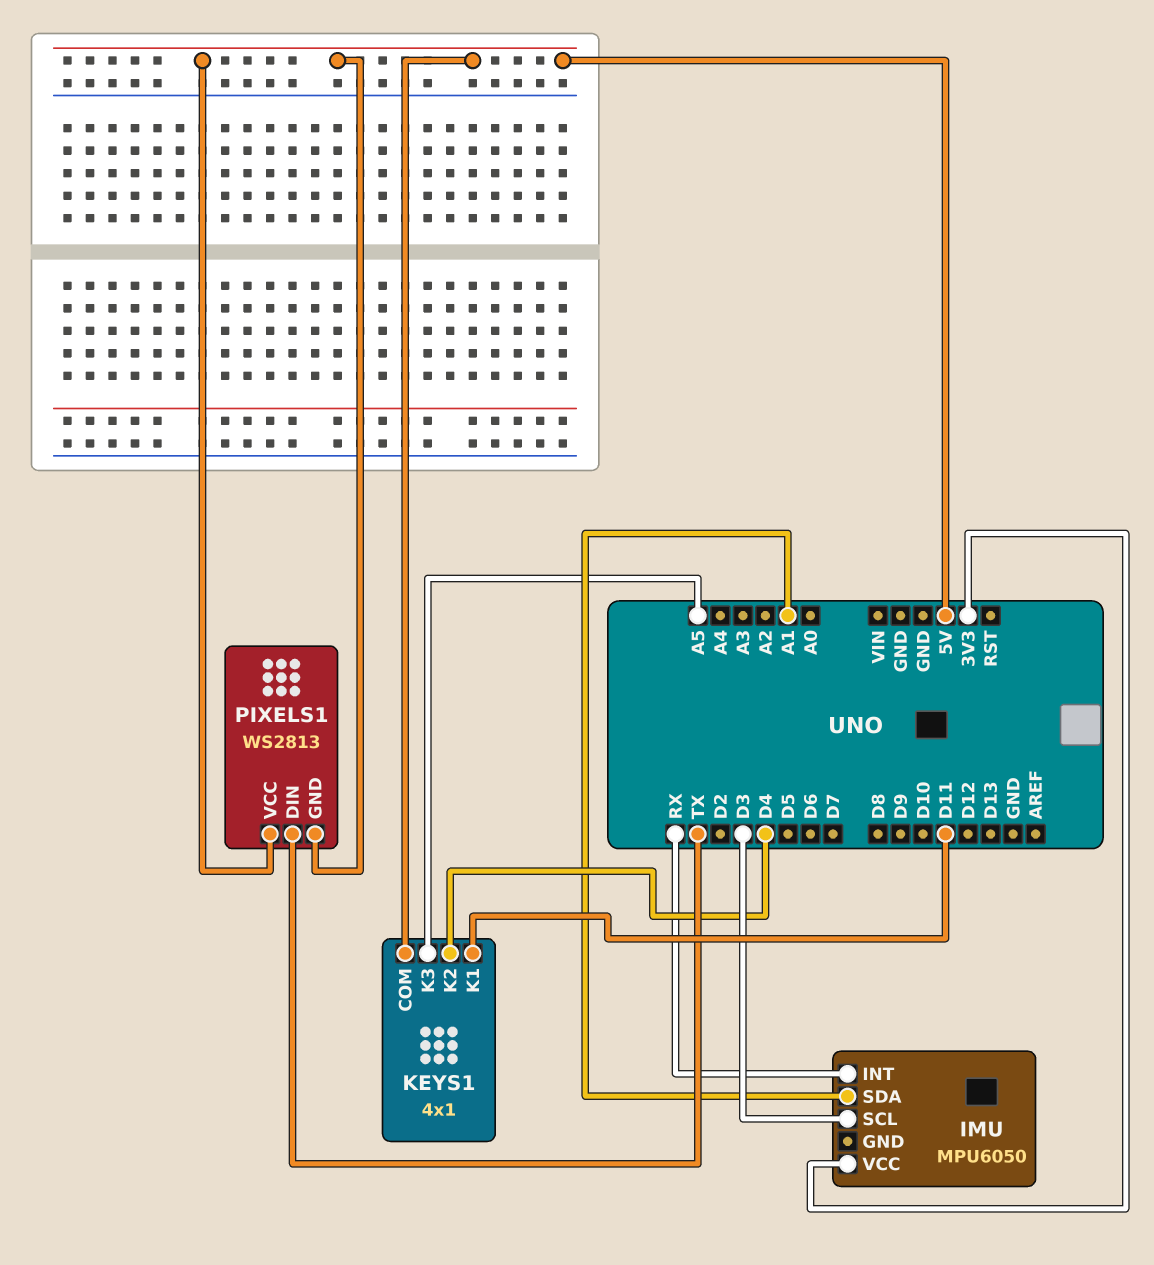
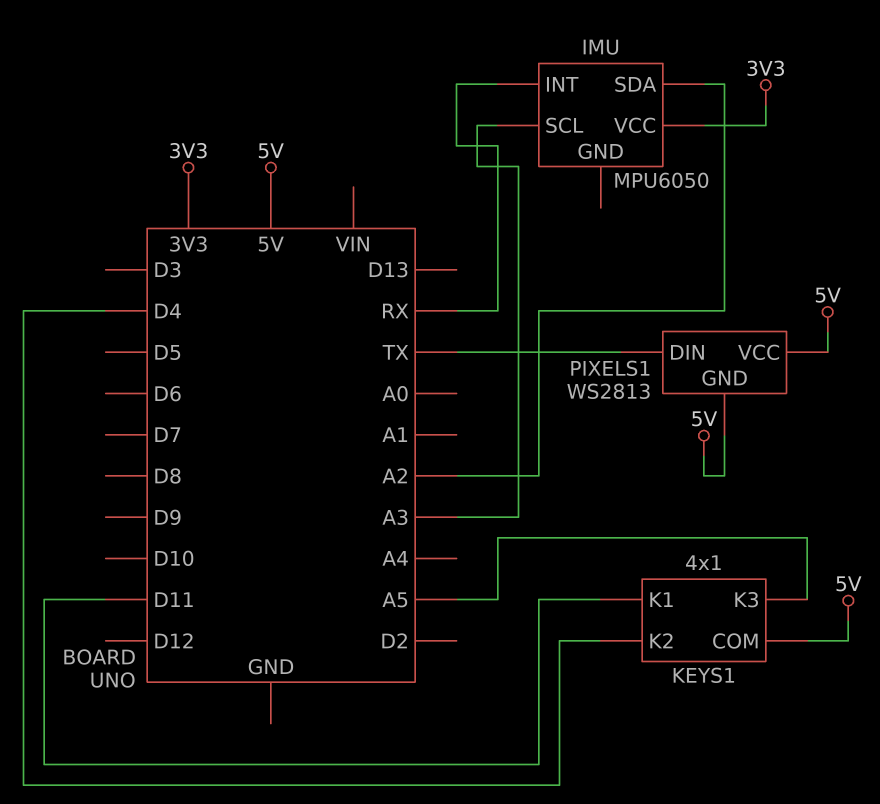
IMU pin SCL: D3 -> A3
IMU pin SDA: A1 -> A2

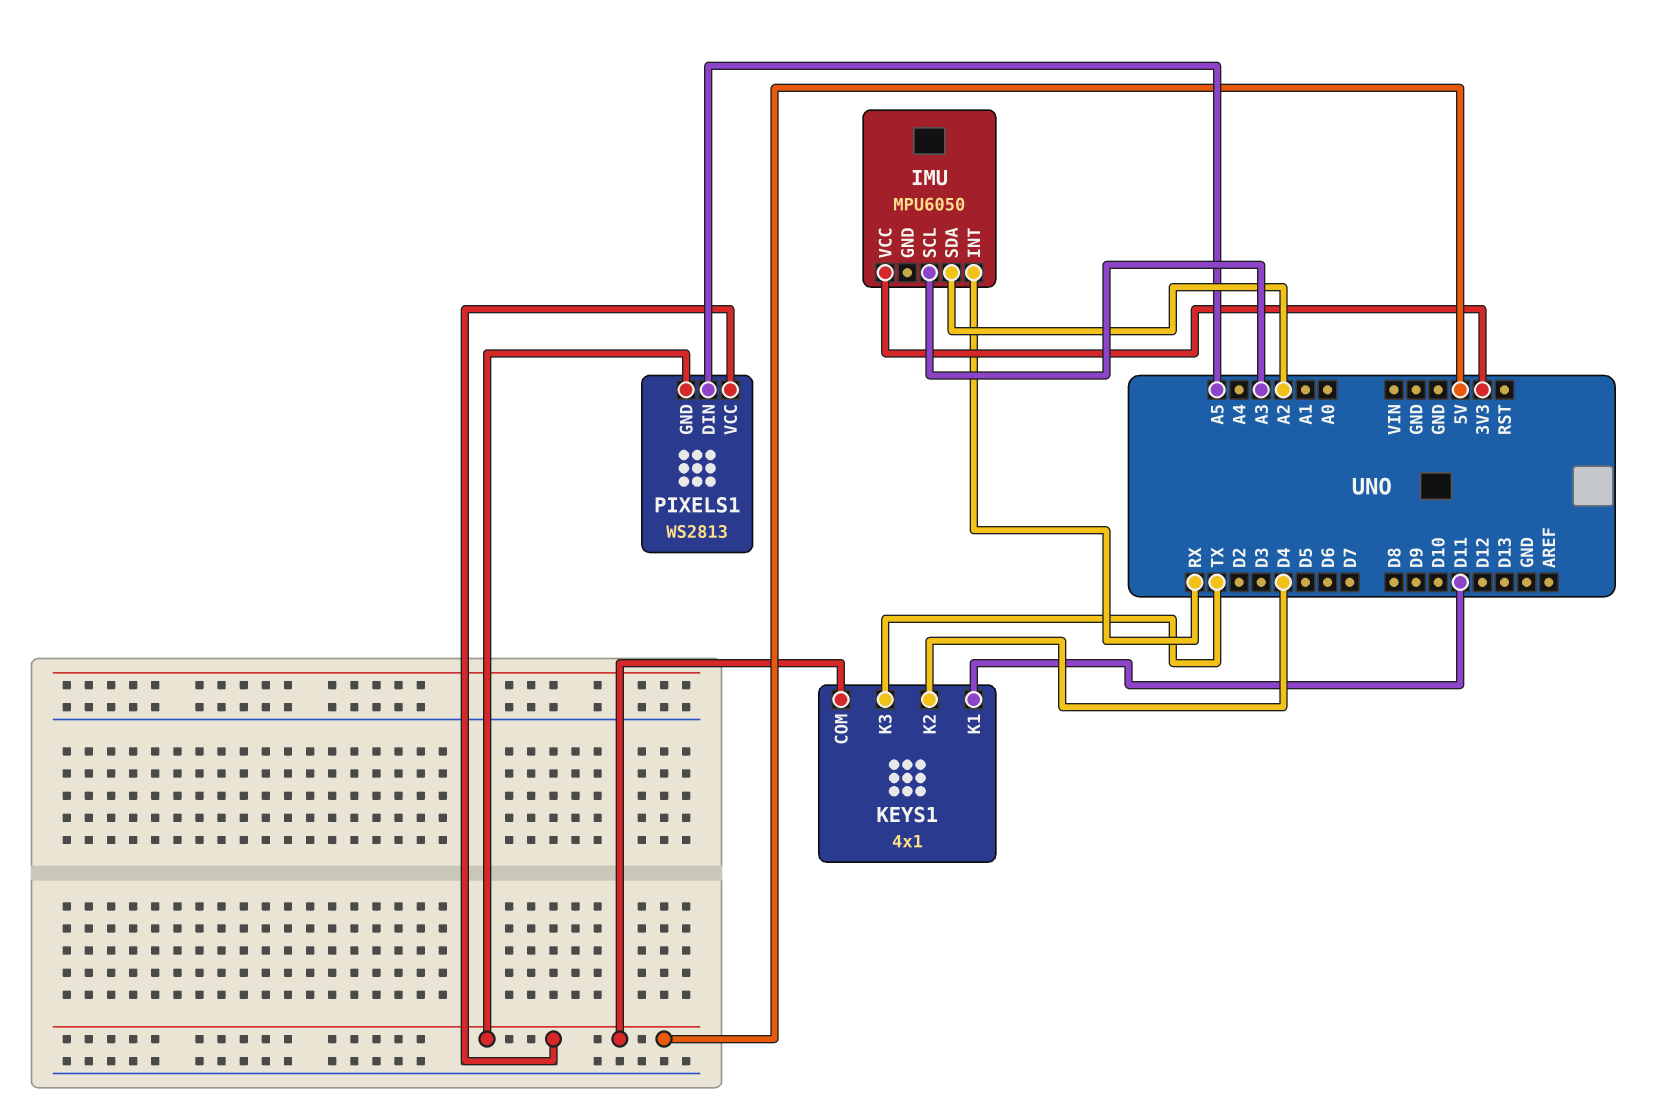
KEYS1 pin K3: A5 -> TX
PIXELS1 pin DIN: TX -> A5

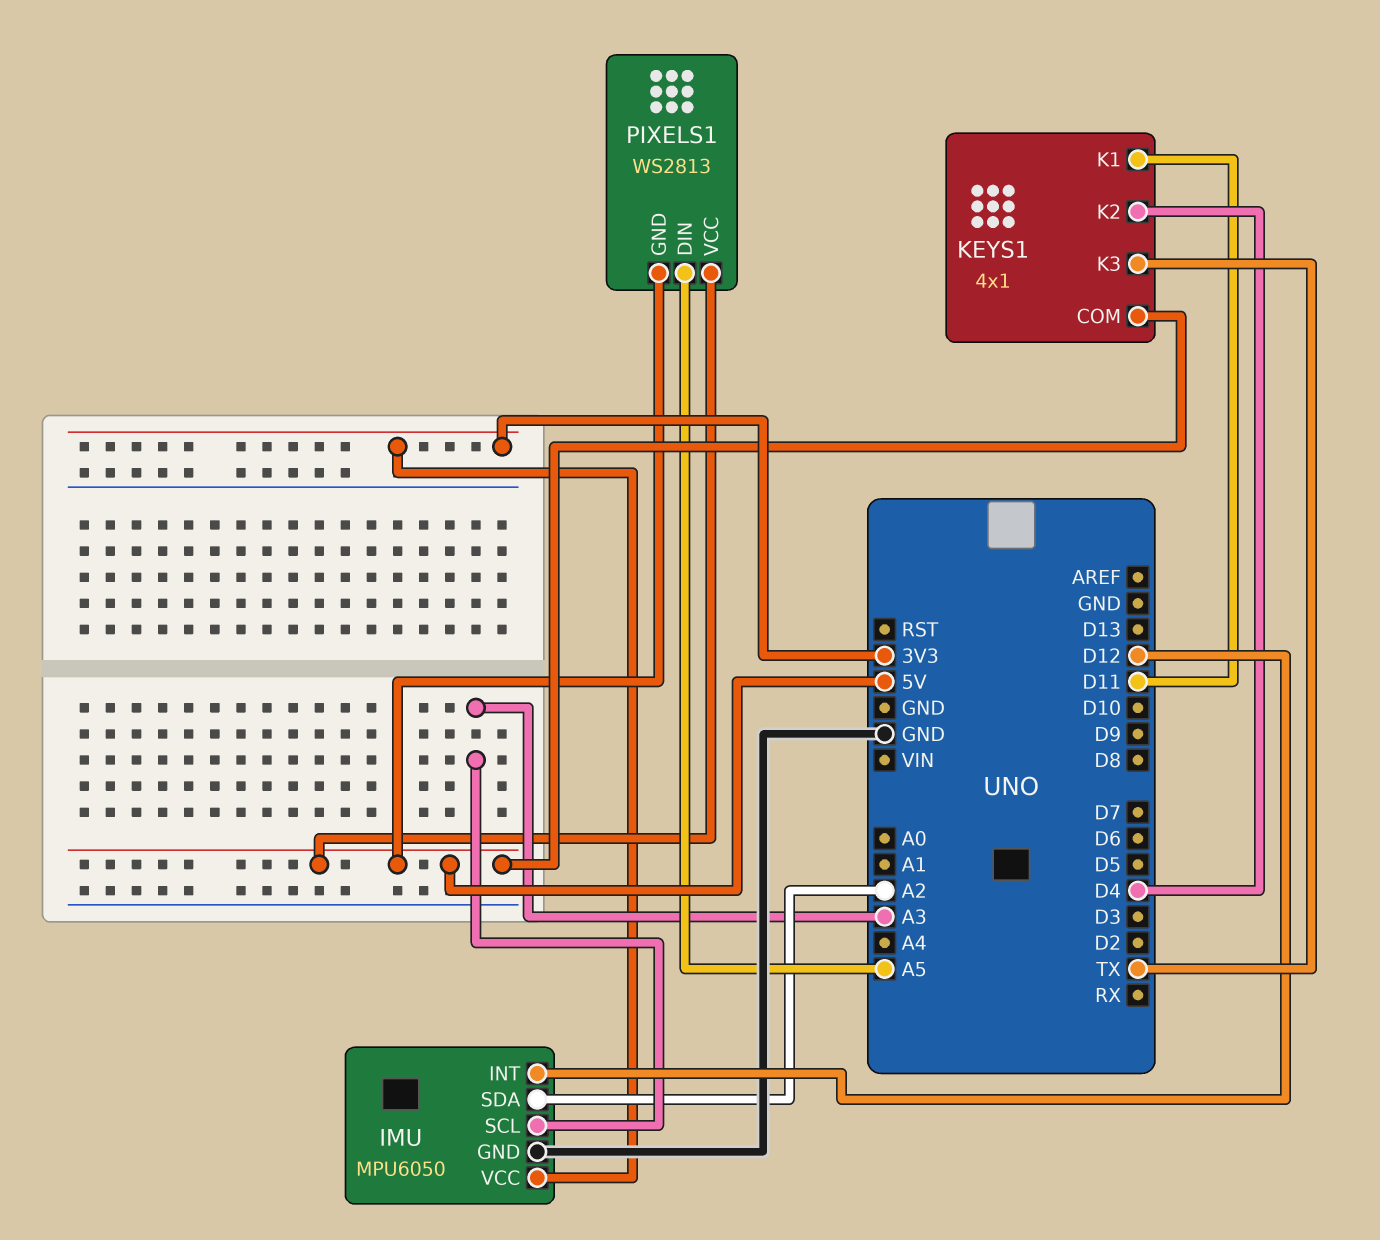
IMU pin GND: none -> GND
IMU pin INT: RX -> D12

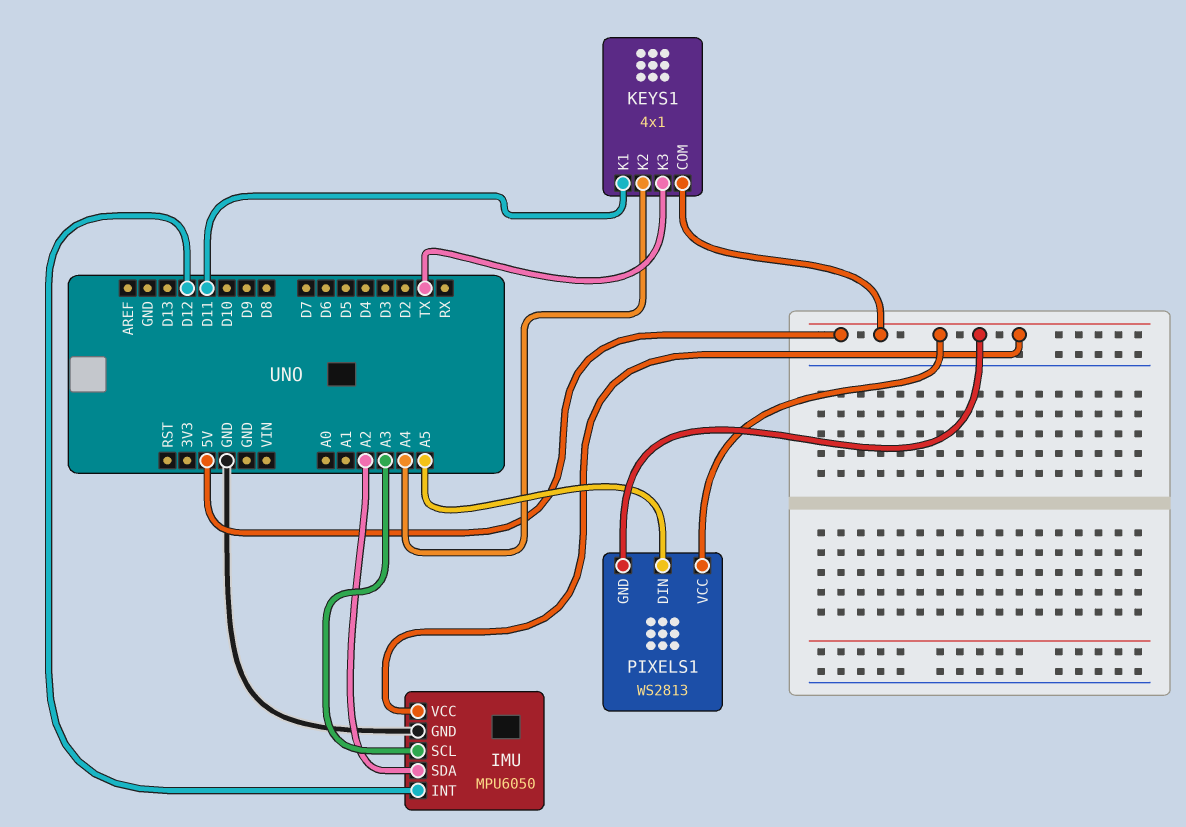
IMU pin VCC: 3V3 -> 5V
KEYS1 pin K2: D4 -> A4

